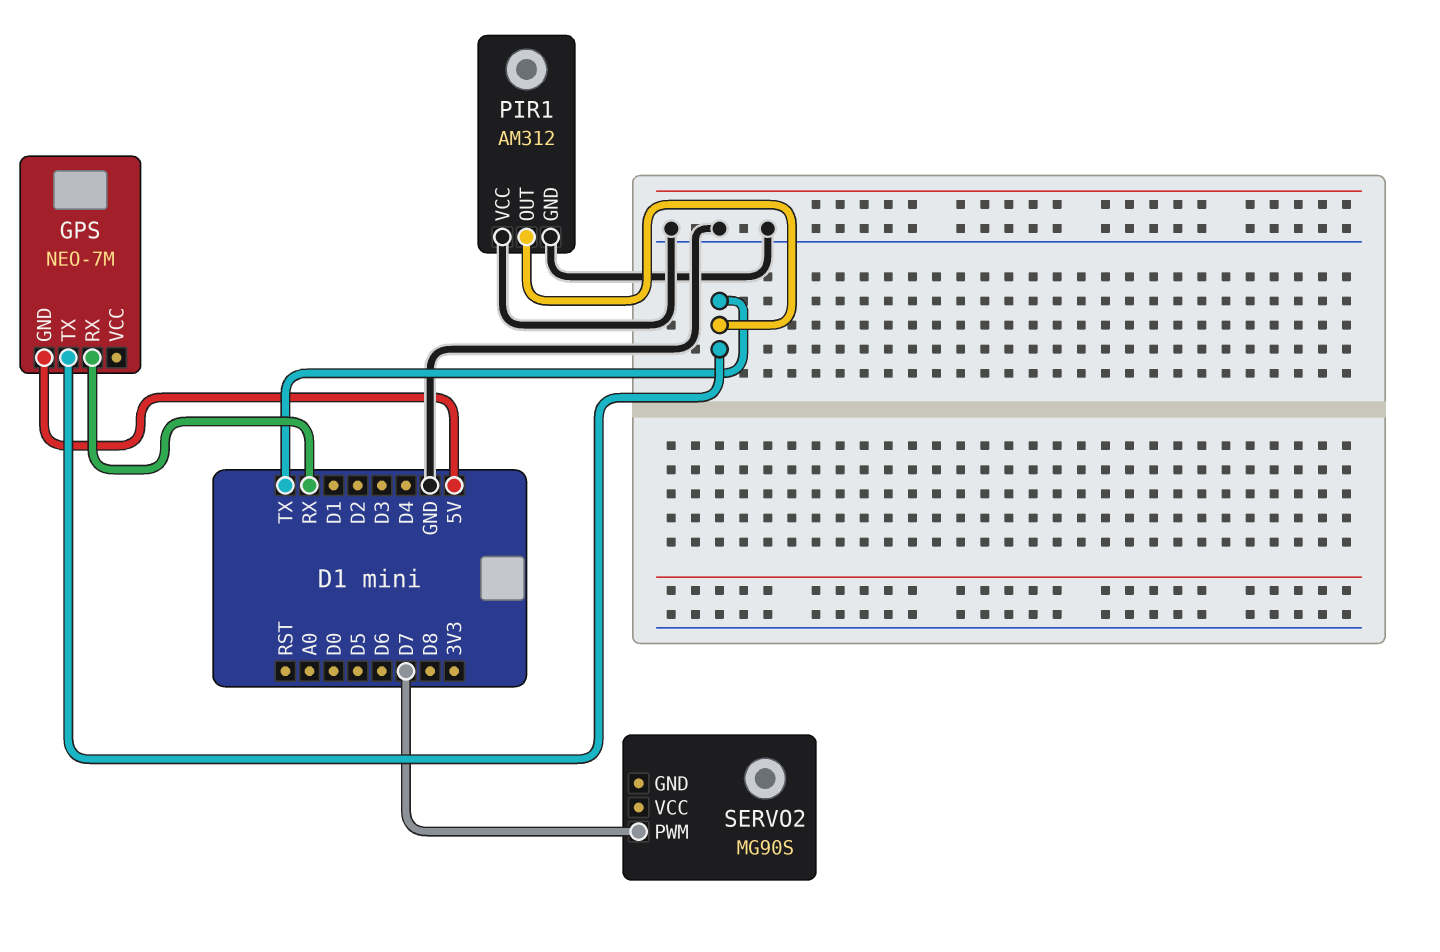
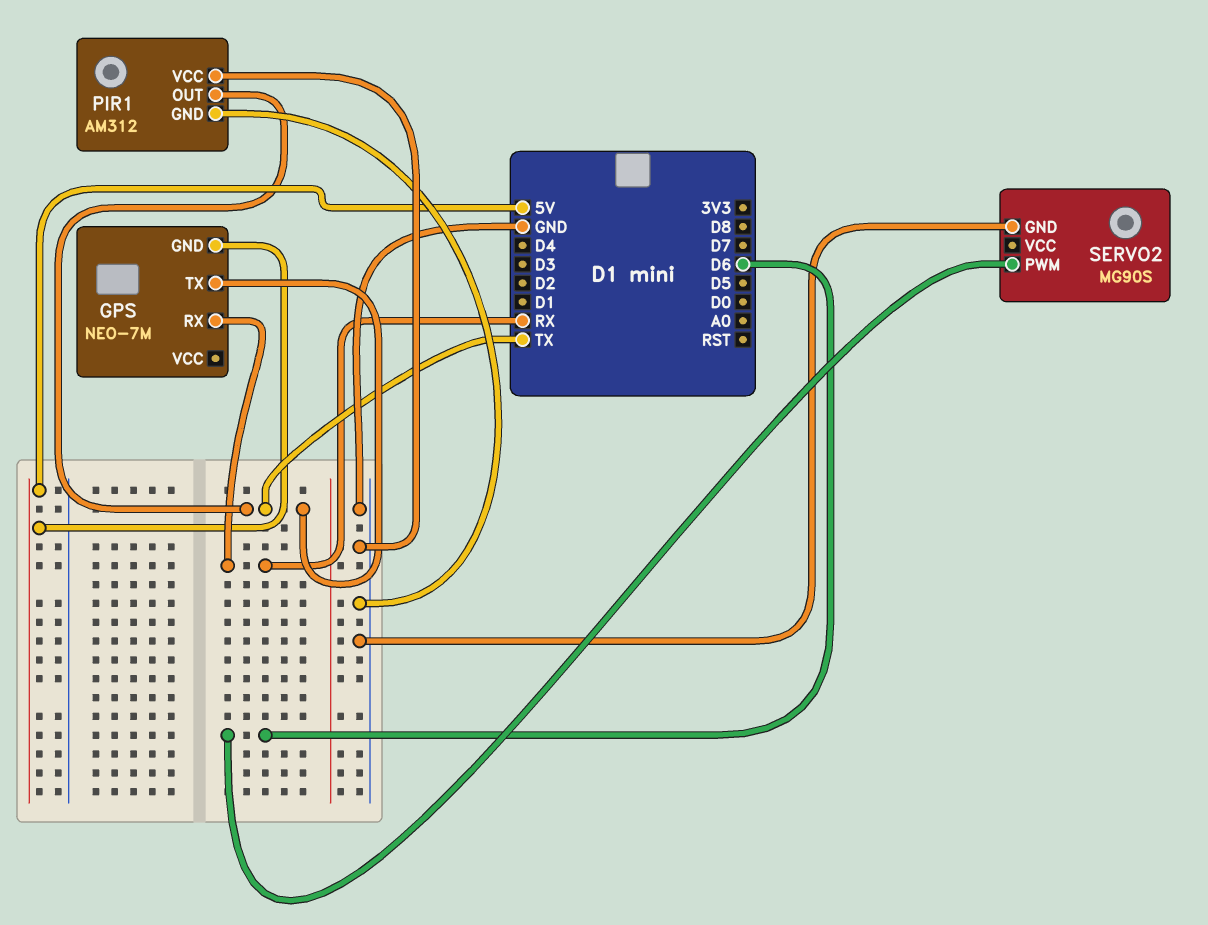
SERVO2 pin GND: none -> GND
SERVO2 pin PWM: D7 -> D6

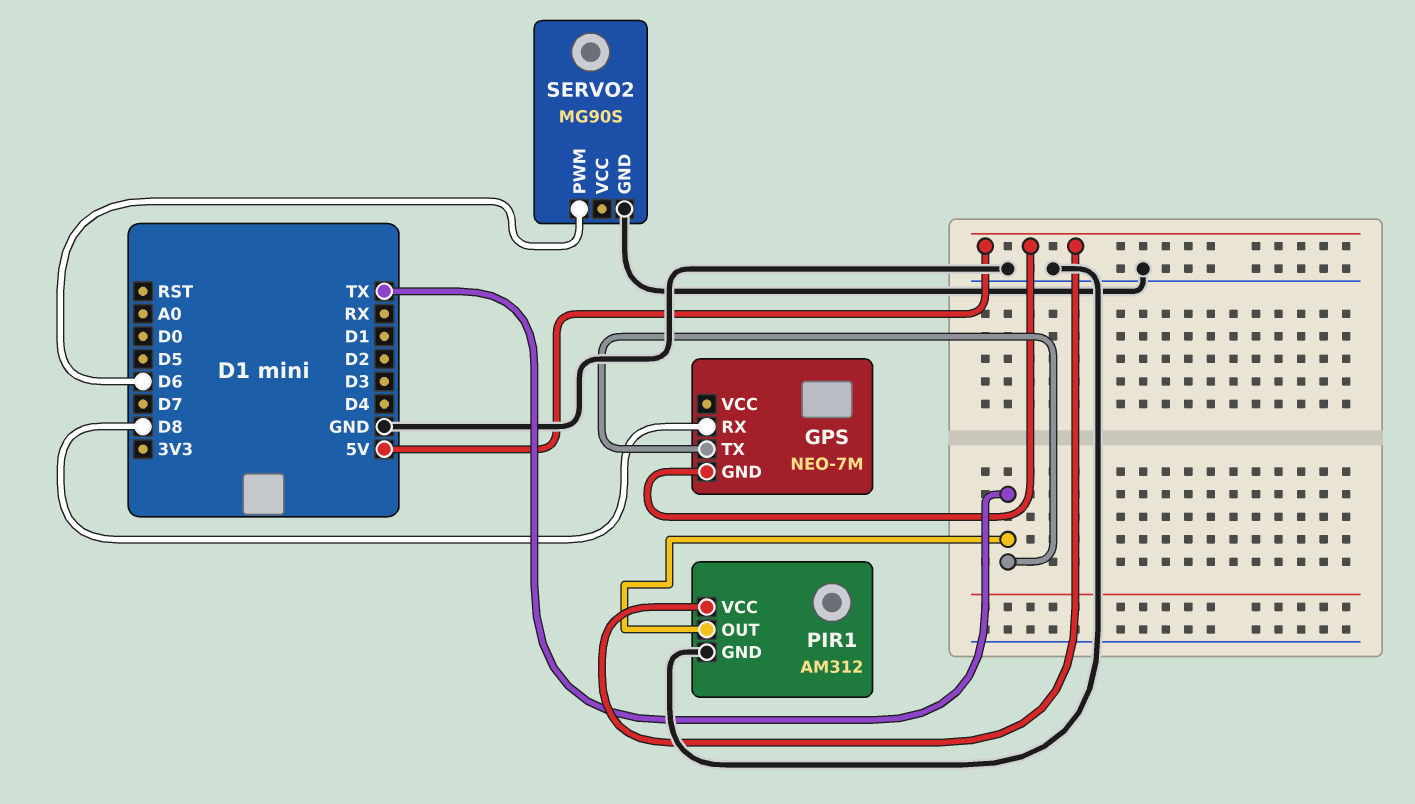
GPS pin RX: RX -> D8
PIR1 pin VCC: GND -> 5V

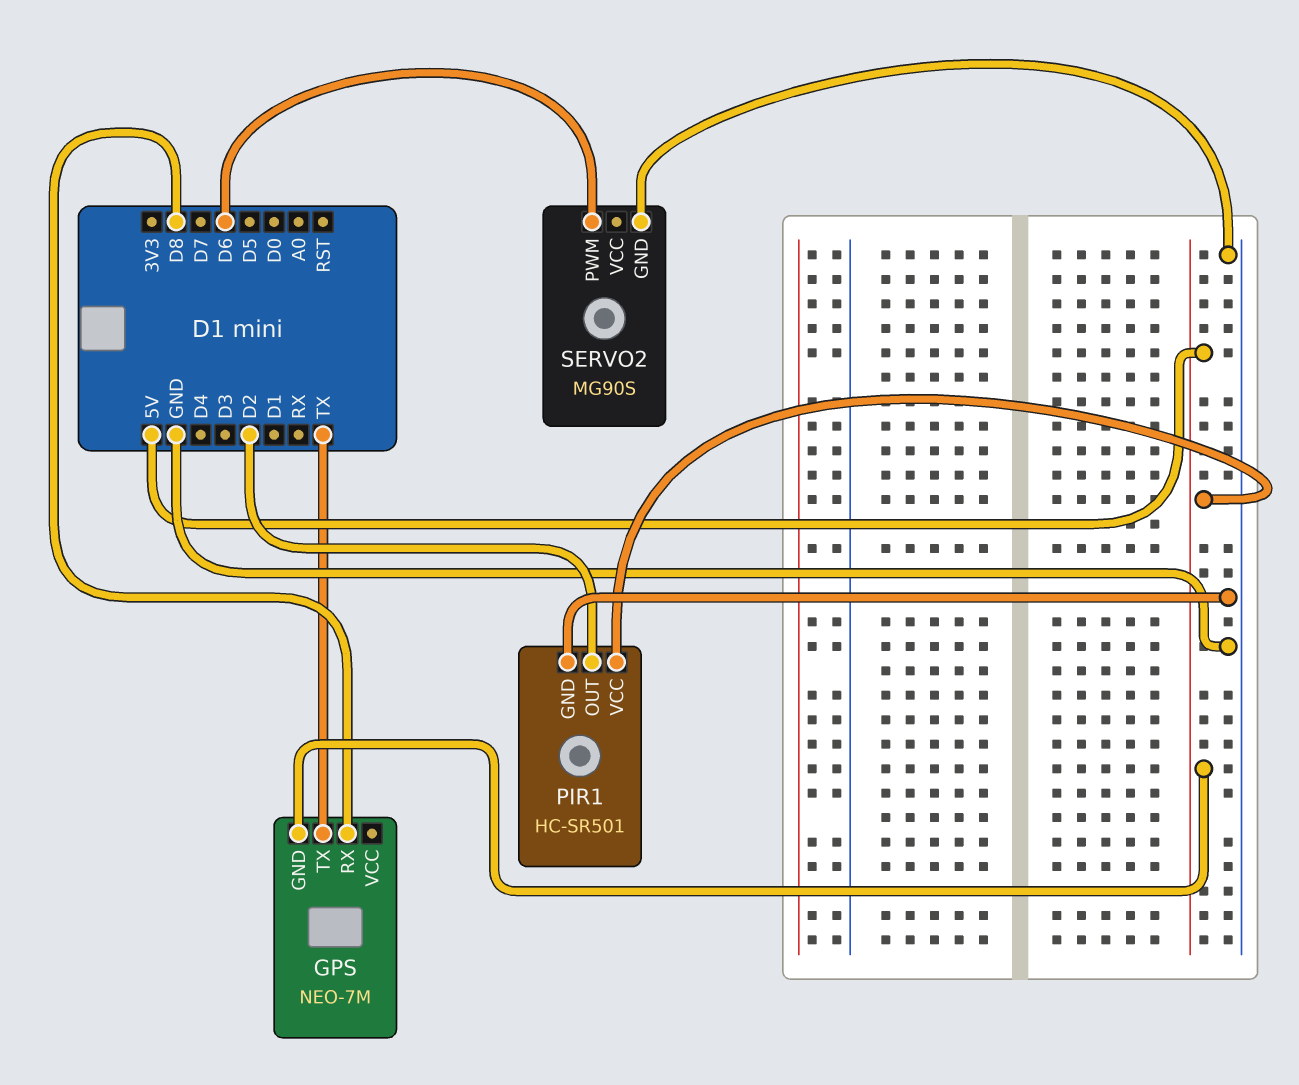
PIR1: AM312 -> HC-SR501
PIR1 pin OUT: TX -> D2

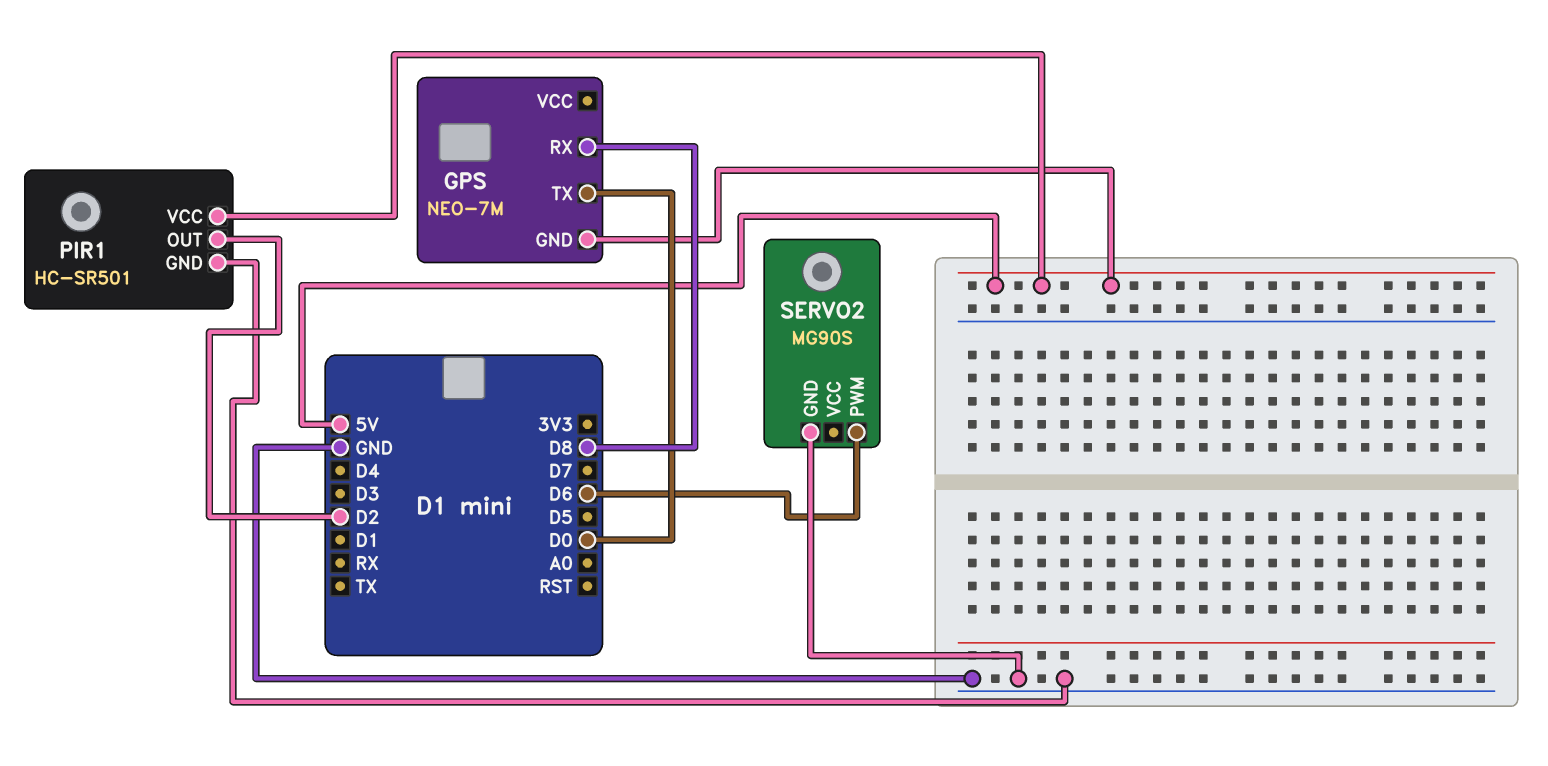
GPS pin TX: TX -> D0

